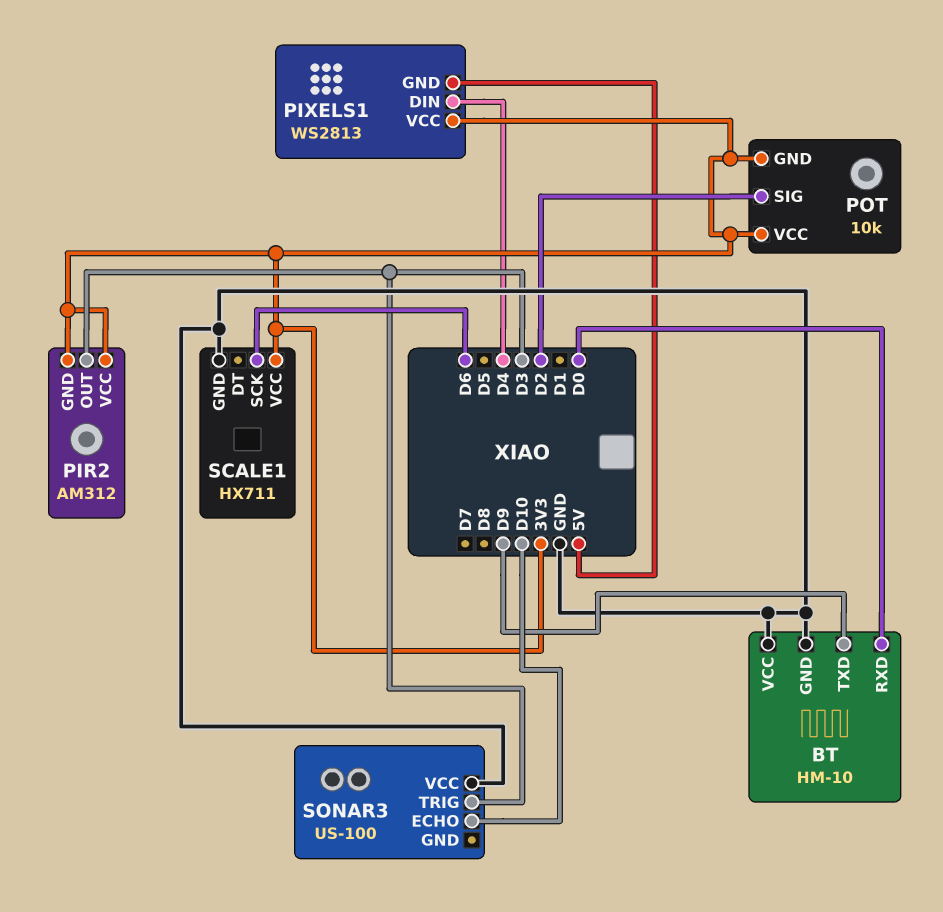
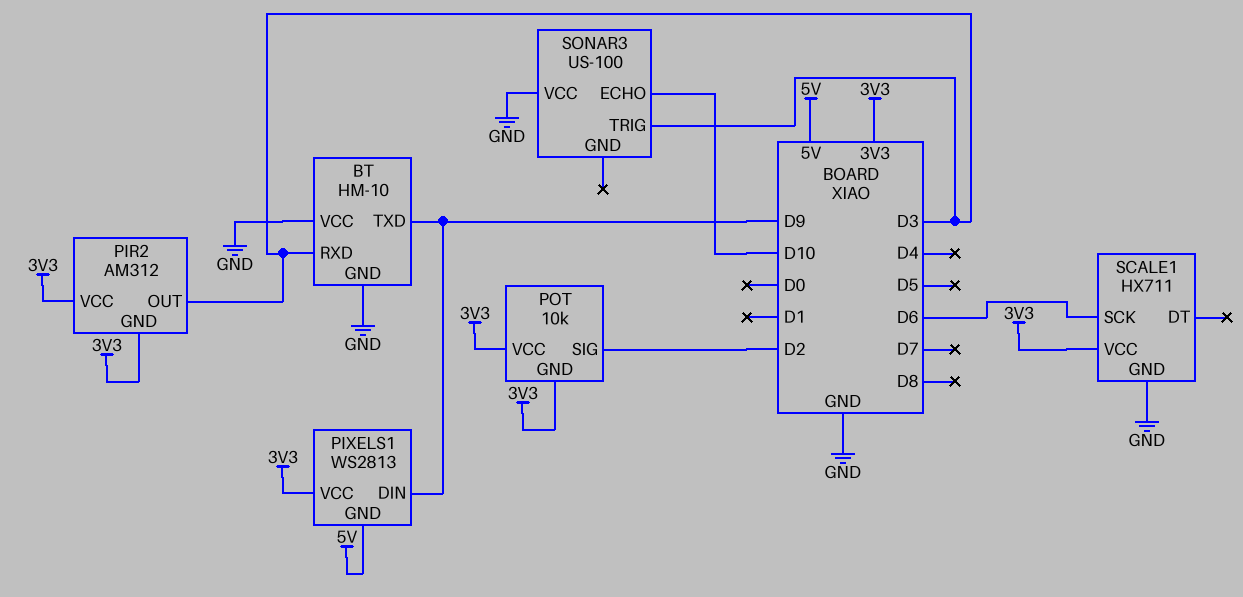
BT pin RXD: D0 -> D3
PIXELS1 pin DIN: D4 -> D9

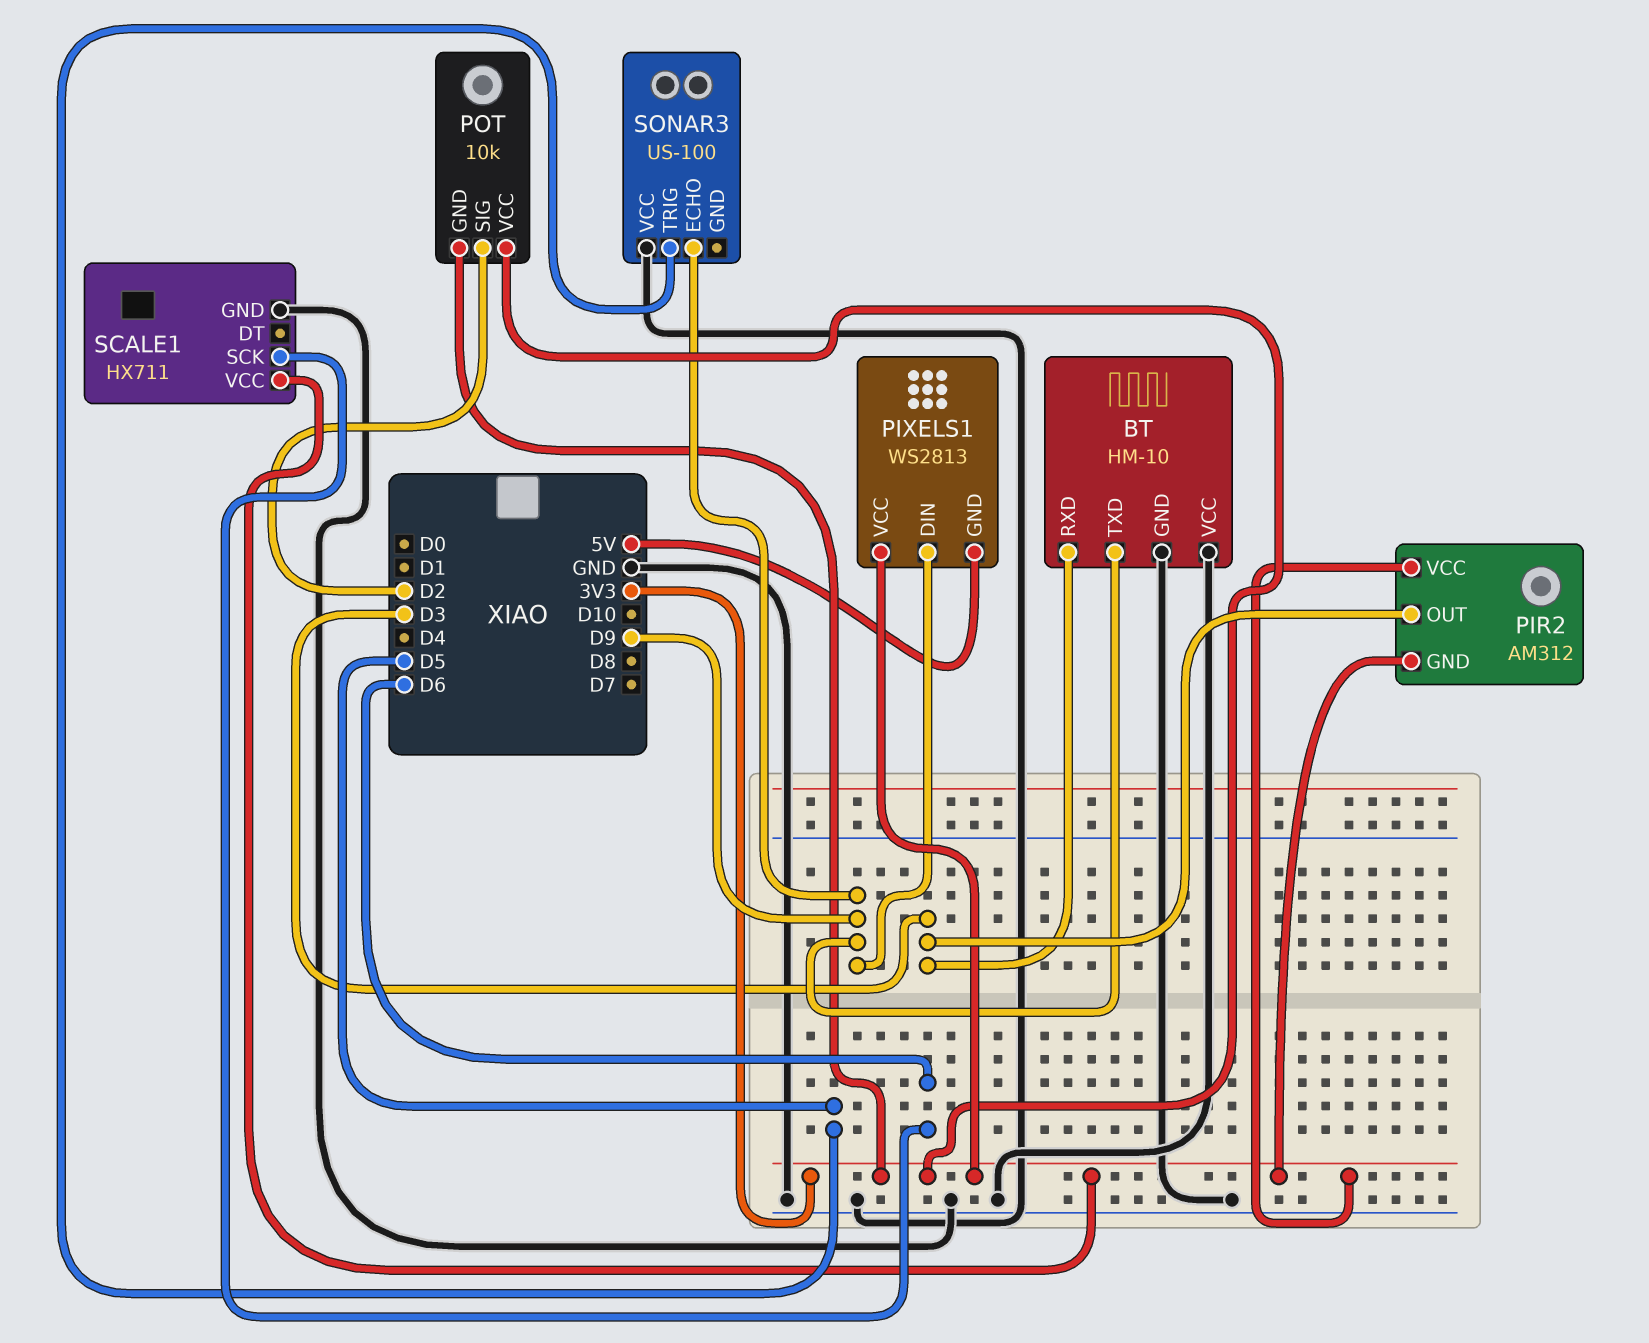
SONAR3 pin ECHO: D10 -> D9
SONAR3 pin TRIG: D3 -> D5

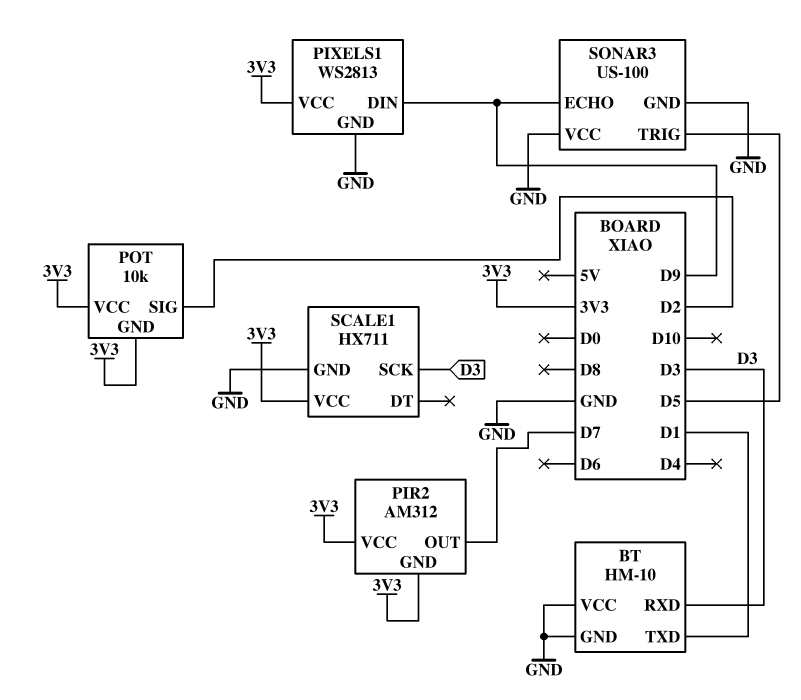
BT pin TXD: D9 -> D1
PIR2 pin OUT: D3 -> D7
PIXELS1 pin GND: 5V -> GND
SCALE1 pin SCK: D6 -> D3
SONAR3 pin GND: none -> GND

